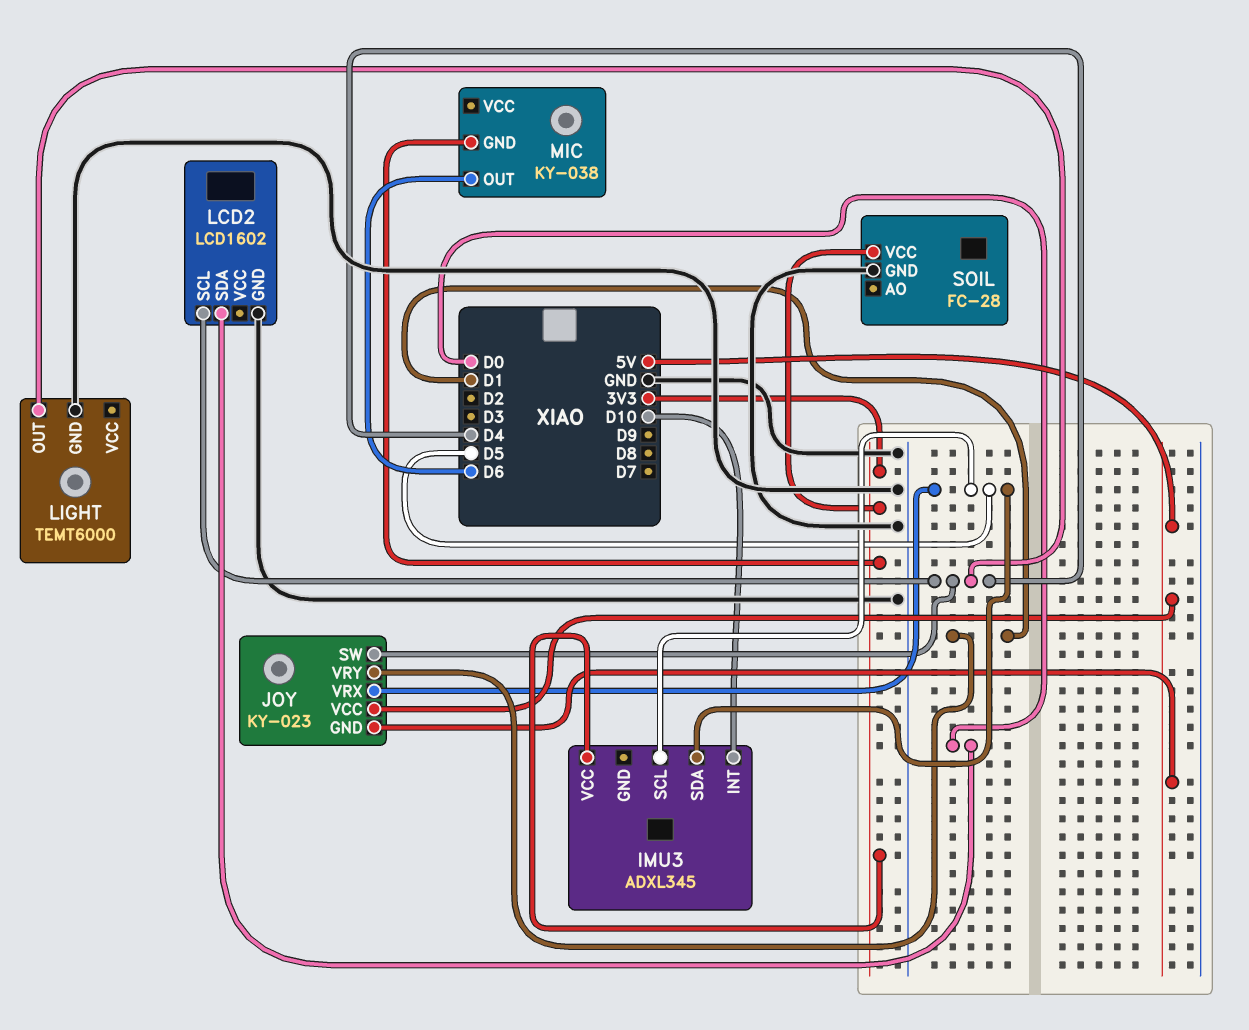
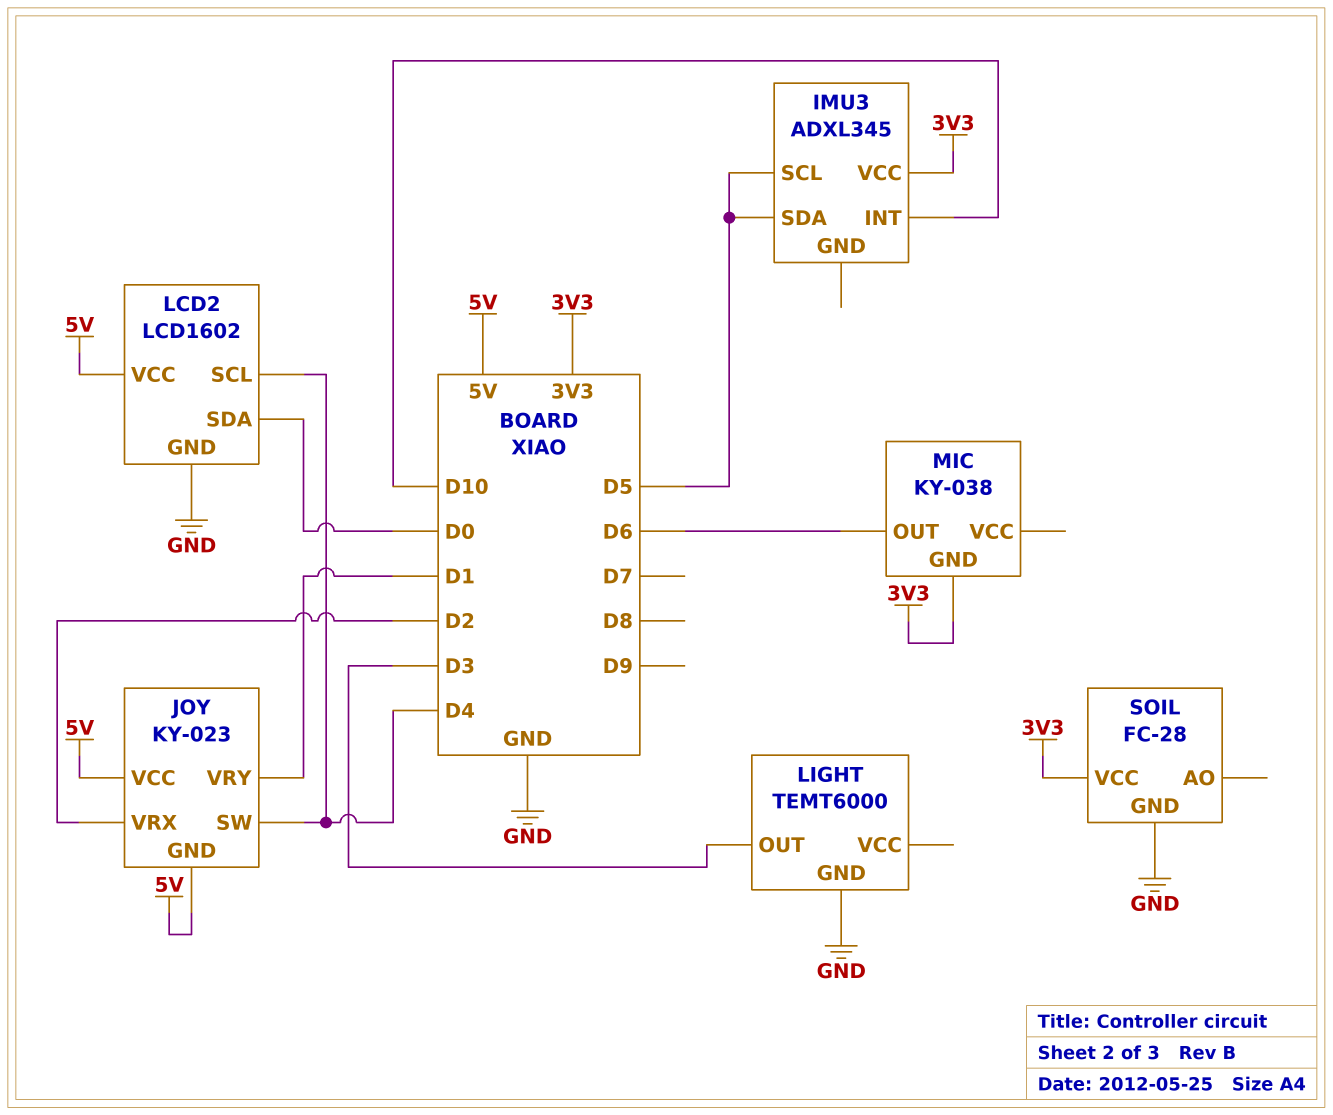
JOY pin VRX: D5 -> D2
LCD2 pin VCC: none -> 5V
LIGHT pin OUT: D4 -> D3

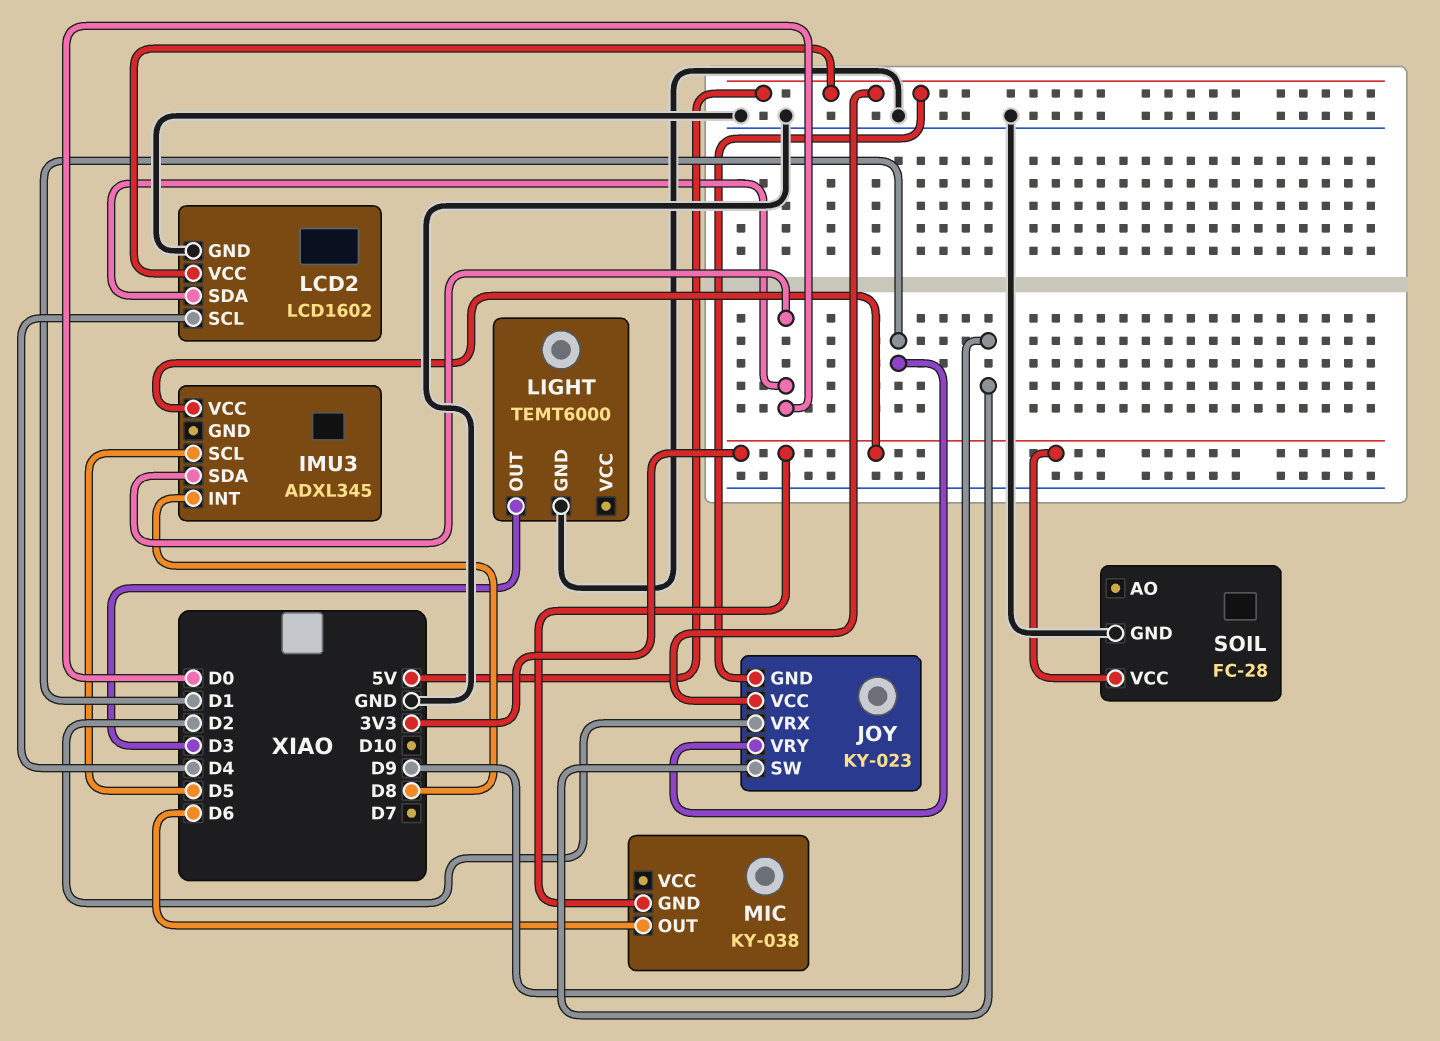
IMU3 pin INT: D10 -> D8
IMU3 pin SDA: D5 -> D0
JOY pin SW: D4 -> D9

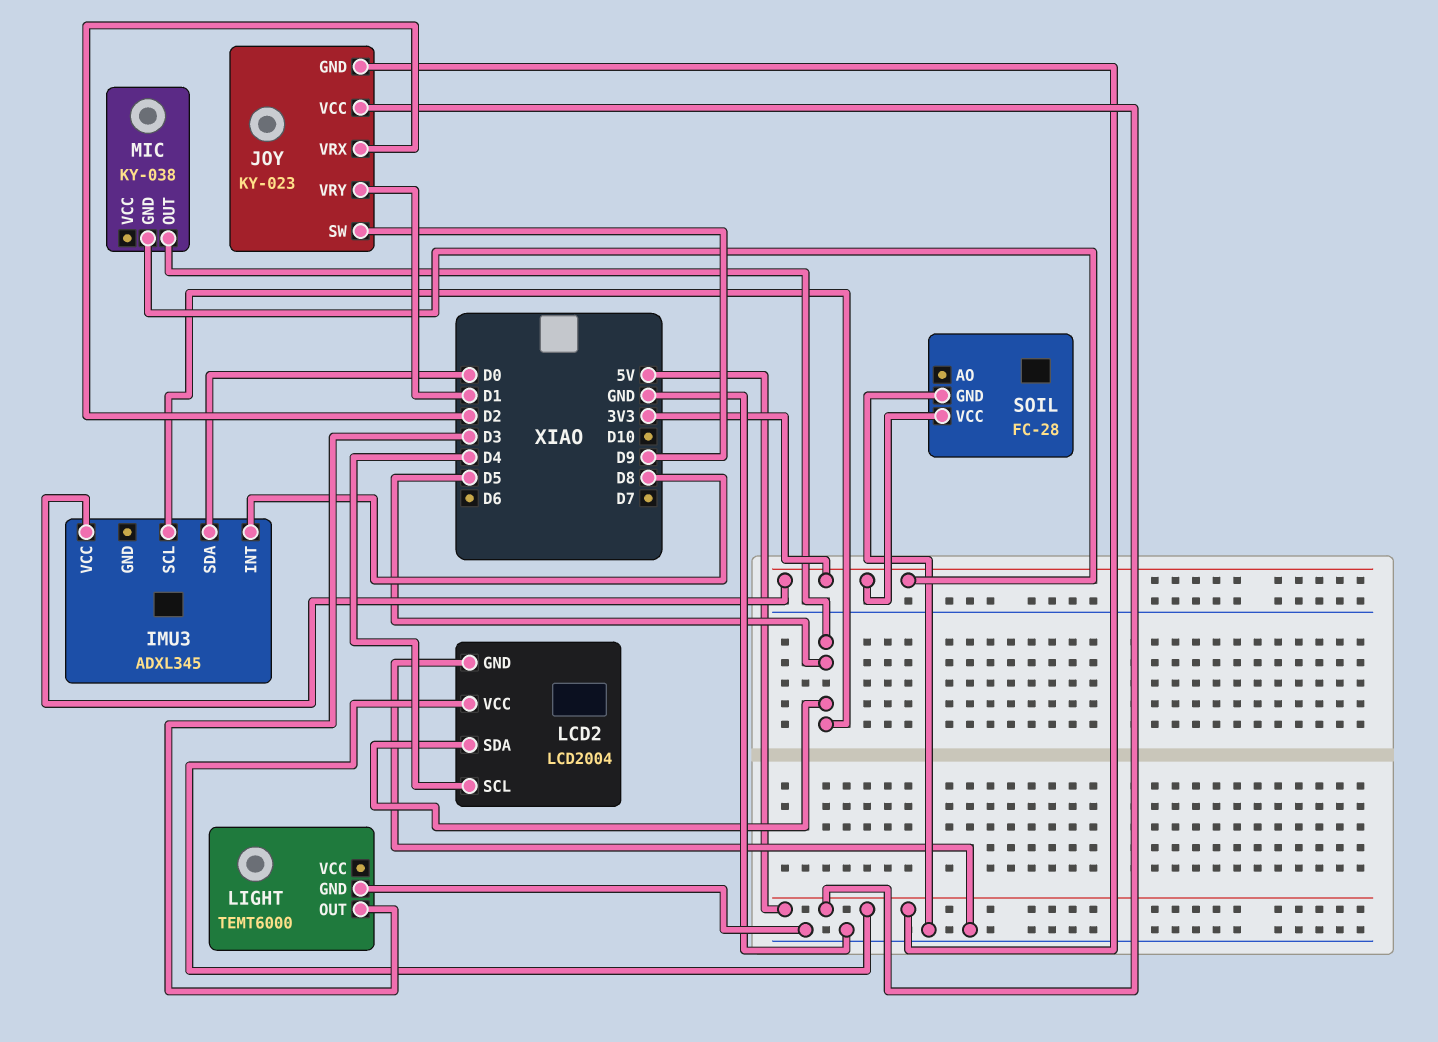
LCD2: LCD1602 -> LCD2004
LCD2 pin SDA: D0 -> D5
MIC pin OUT: D6 -> D5

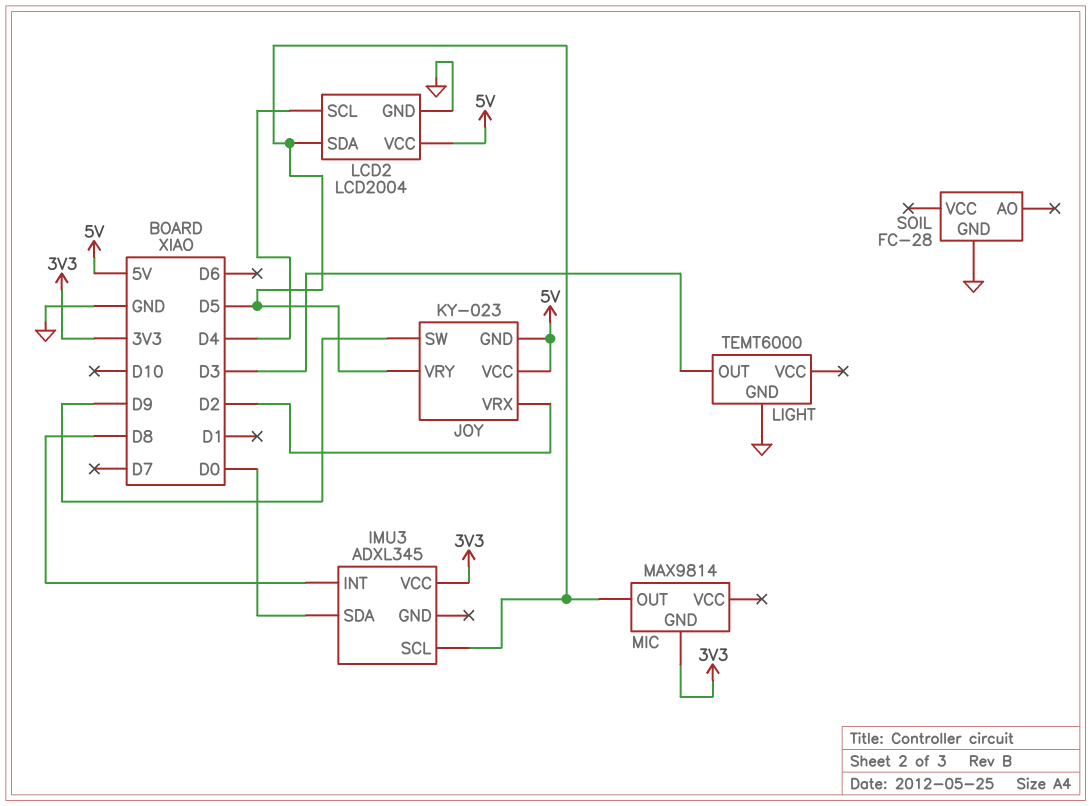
JOY pin VRY: D1 -> D5
MIC: KY-038 -> MAX9814
SOIL pin VCC: 3V3 -> none

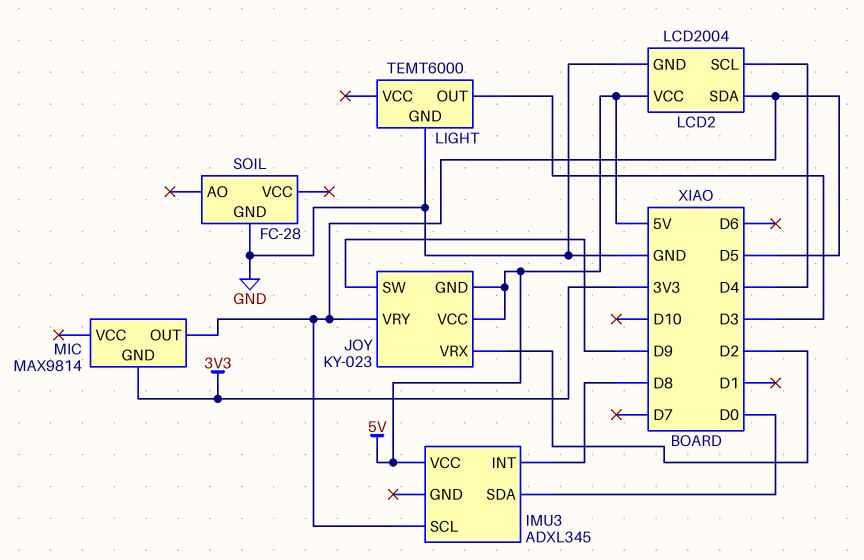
IMU3 pin VCC: 3V3 -> 5V

